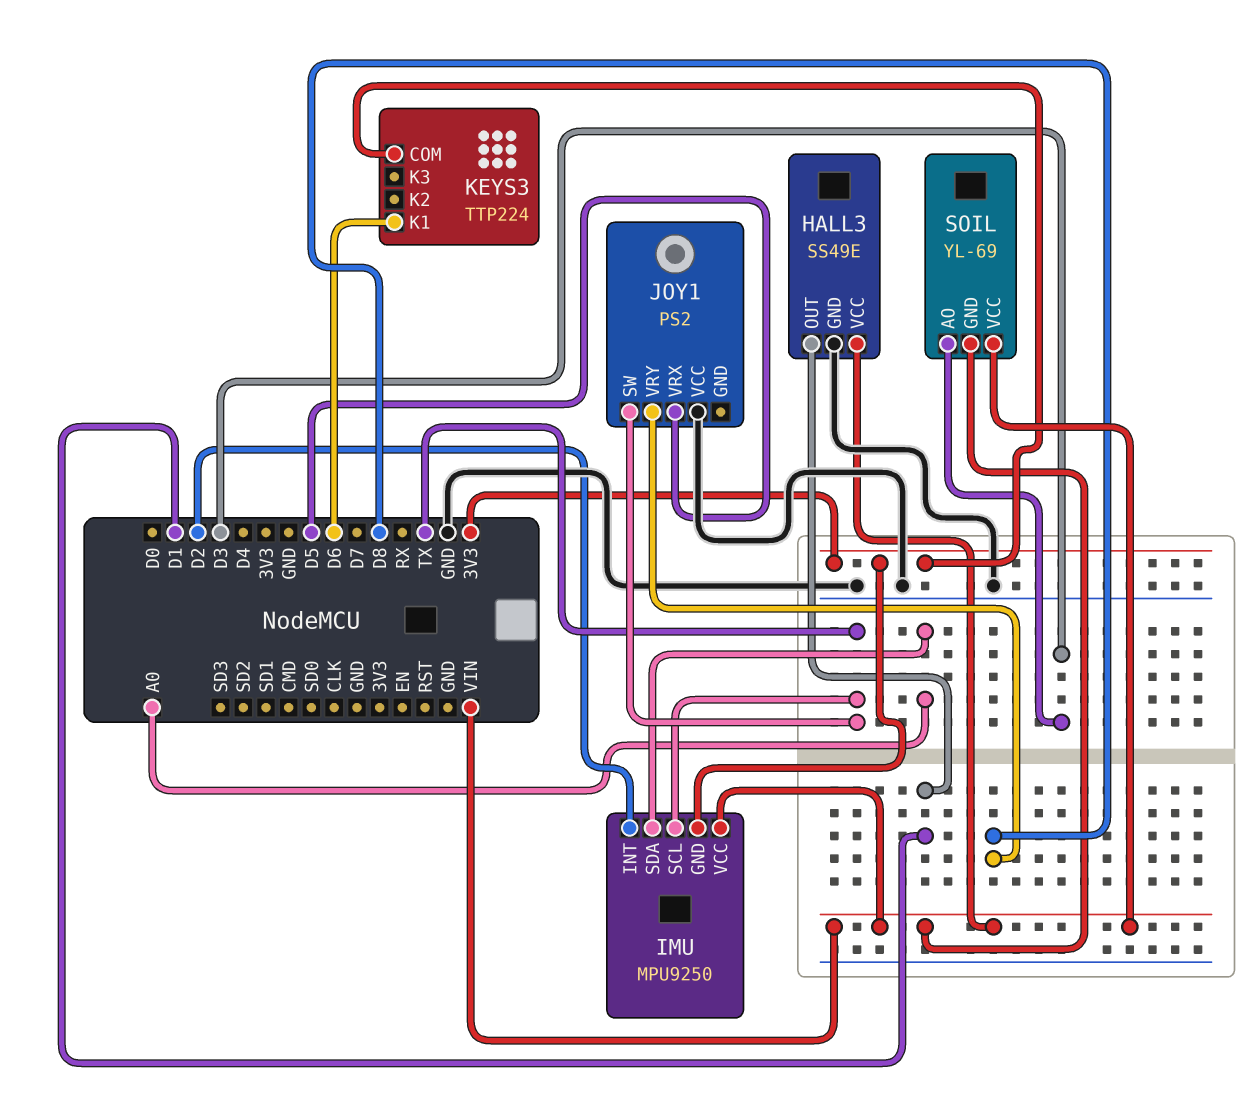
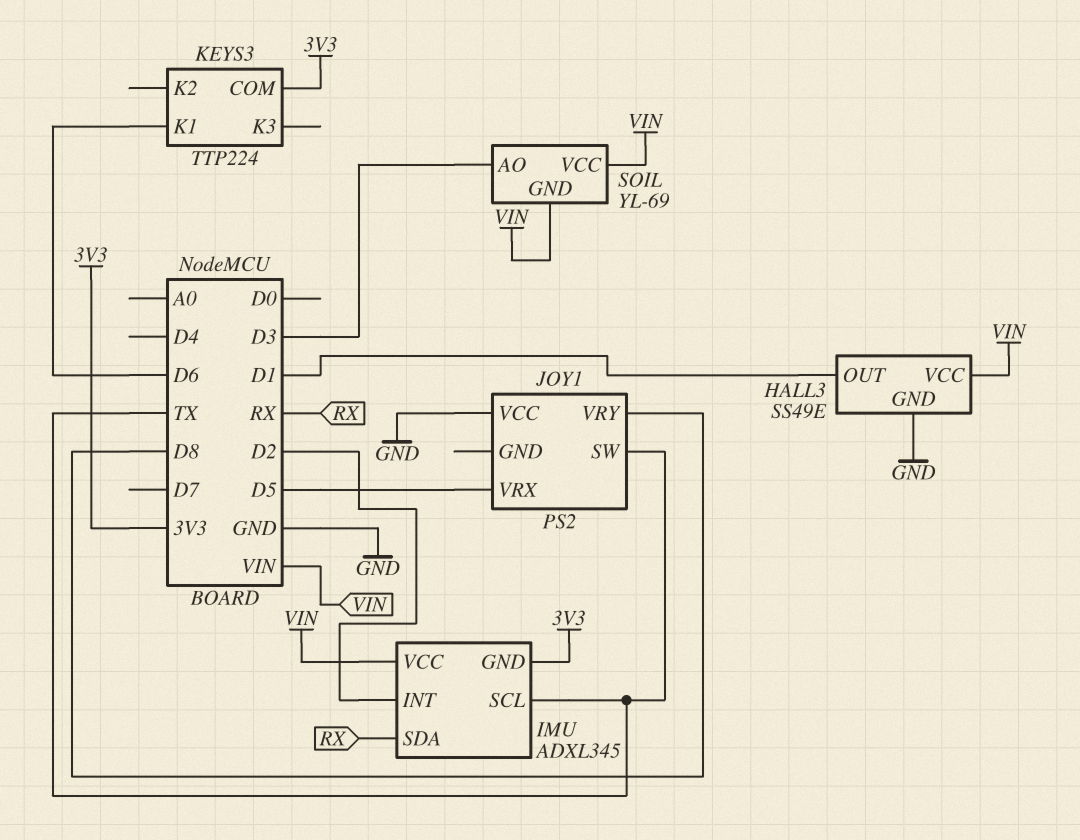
IMU: MPU9250 -> ADXL345
IMU pin SDA: A0 -> RX

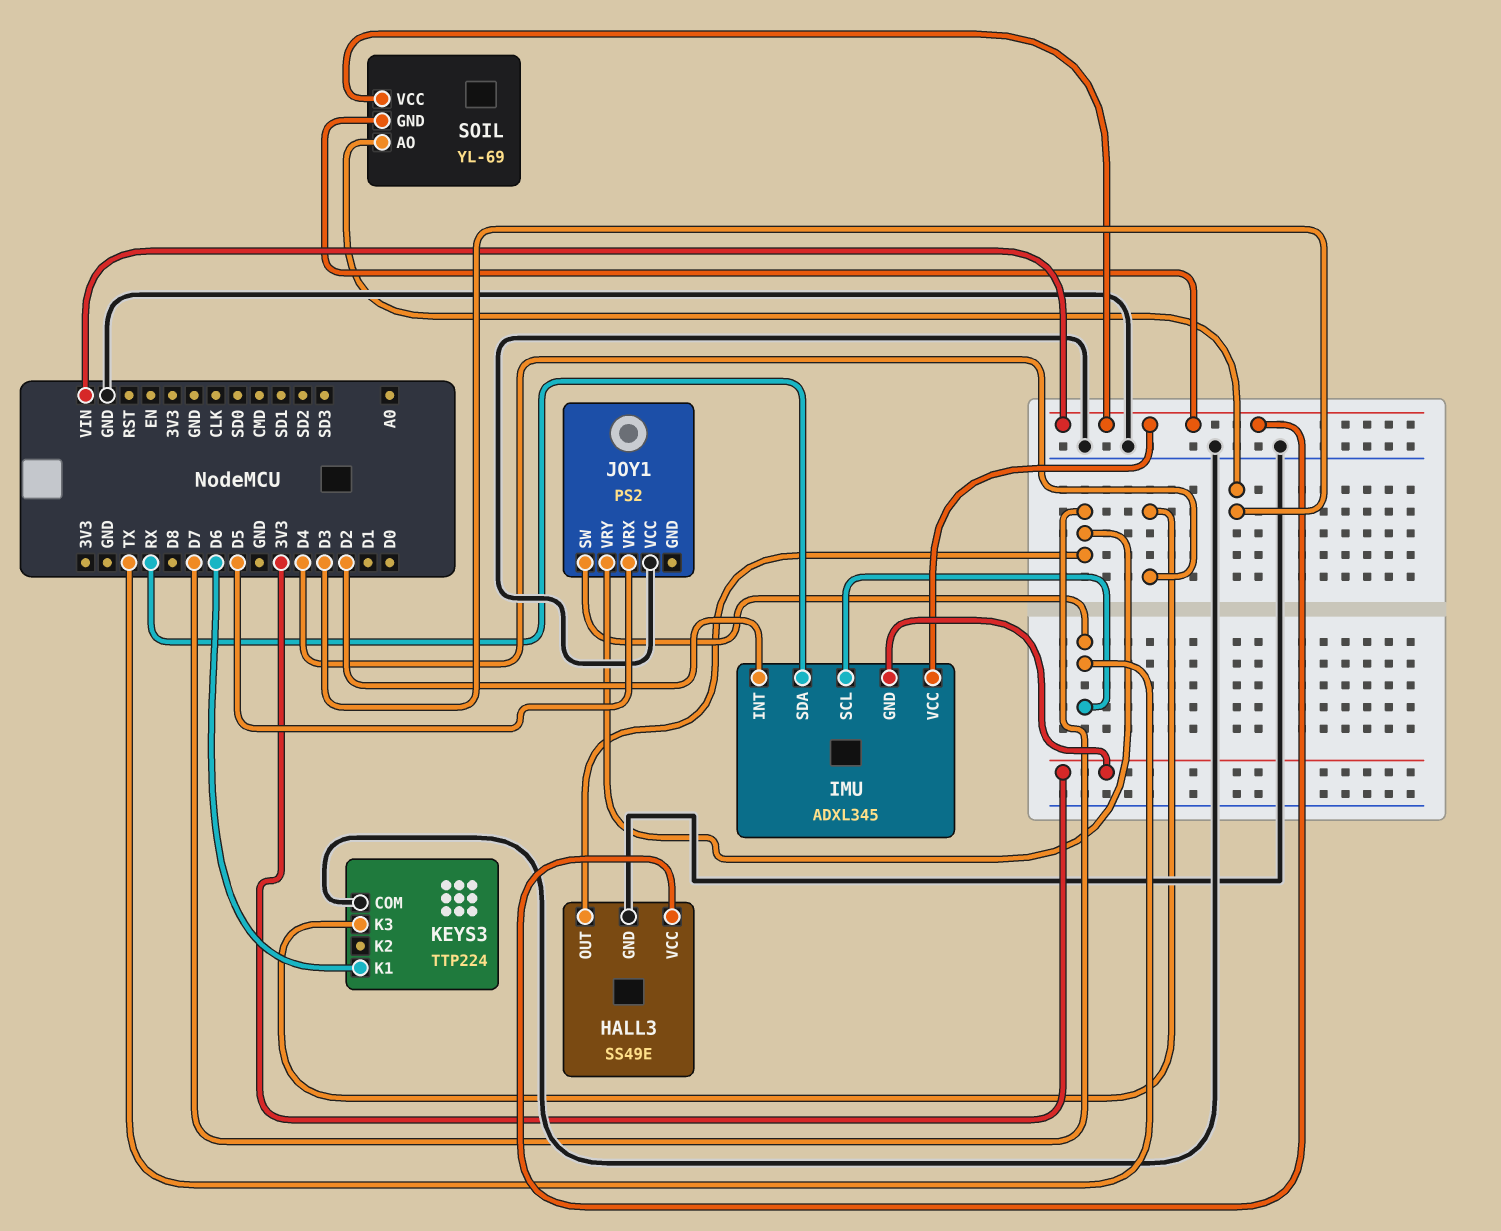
HALL3 pin OUT: D1 -> D7
JOY1 pin VRY: D8 -> D7
KEYS3 pin COM: 3V3 -> GND
KEYS3 pin K3: none -> D4

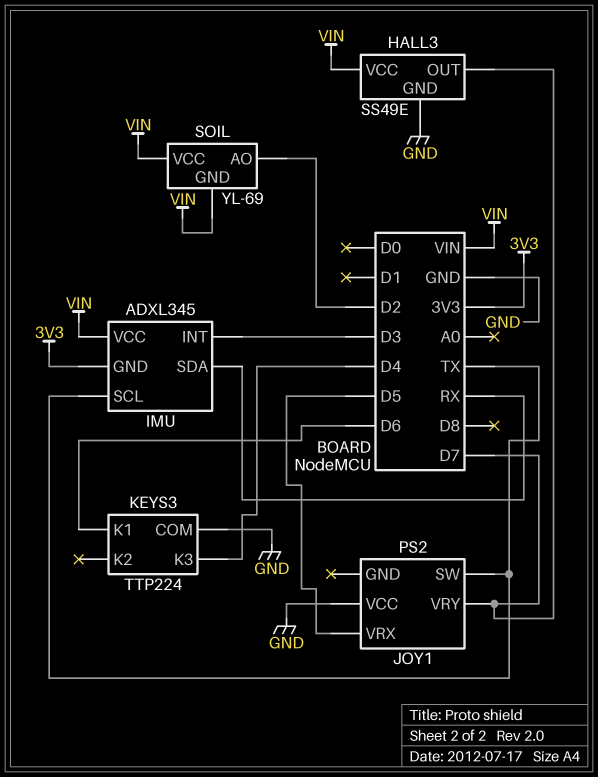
IMU pin INT: D2 -> D3
SOIL pin AO: D3 -> D2

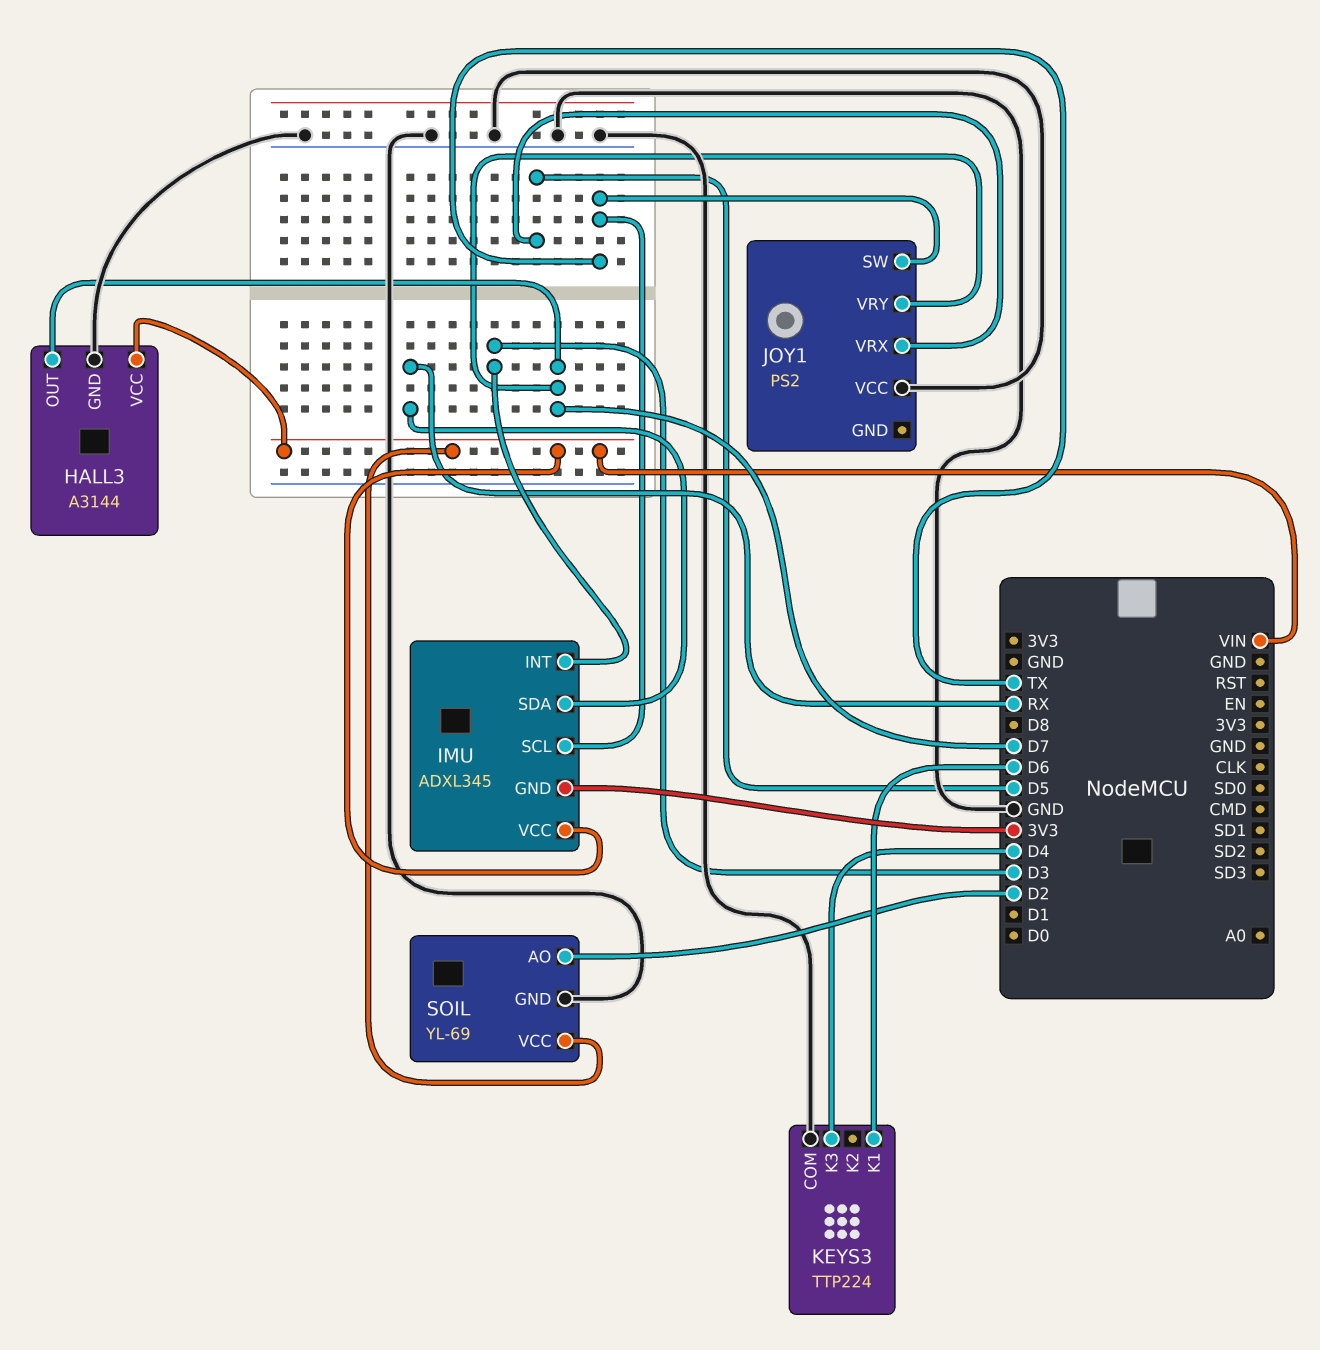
HALL3: SS49E -> A3144
SOIL pin GND: VIN -> GND

